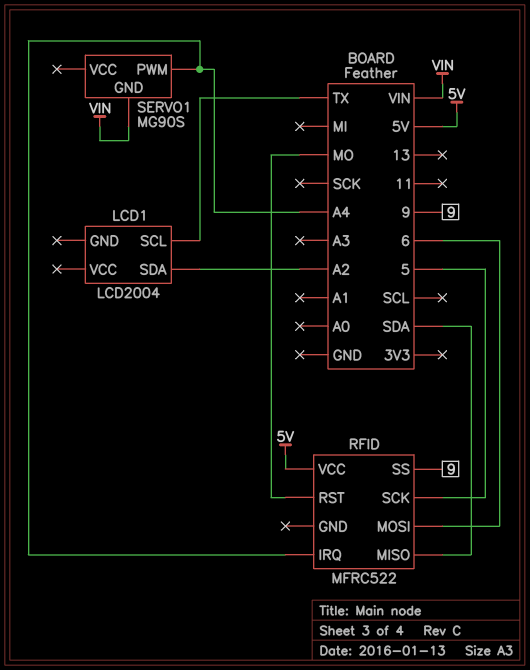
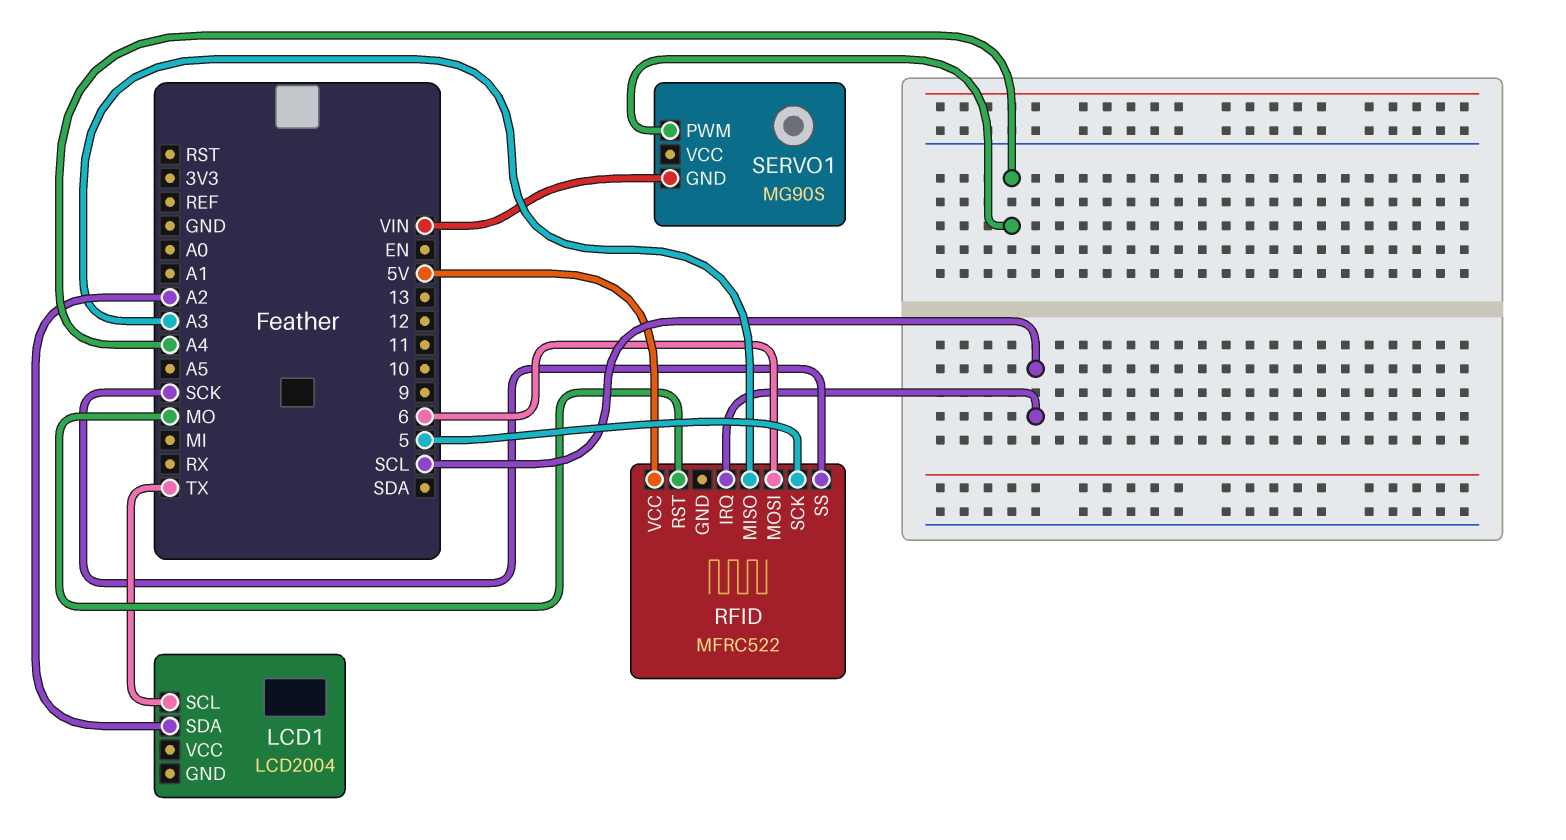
RFID pin IRQ: A4 -> SCL
RFID pin MISO: SDA -> A3
RFID pin SS: 9 -> SCK

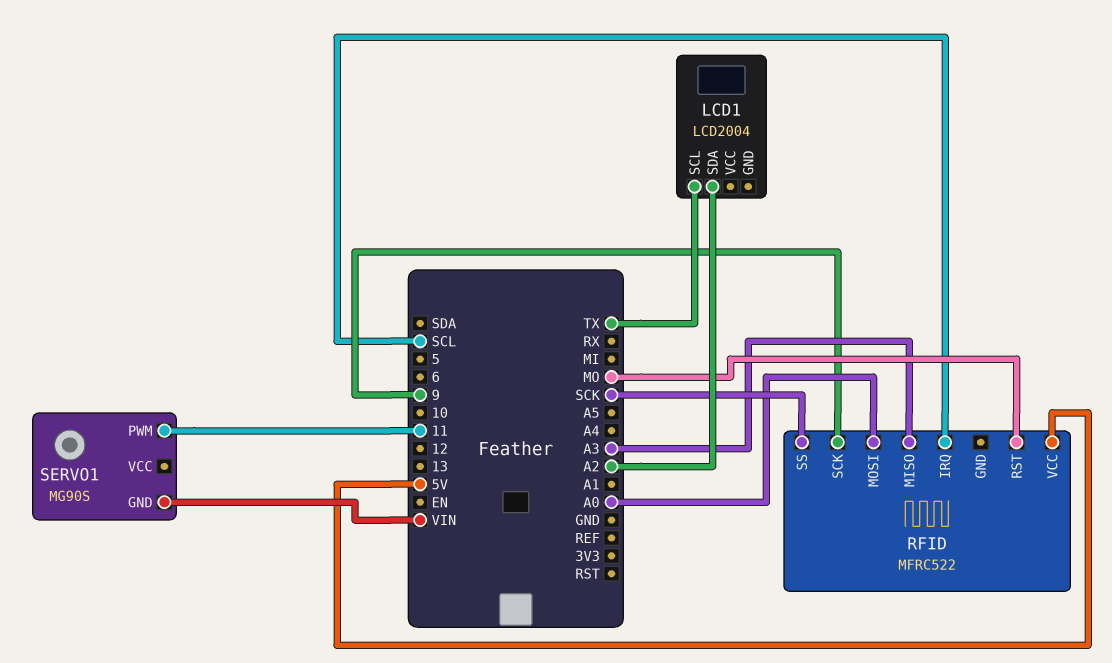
RFID pin MOSI: 6 -> A0
RFID pin SCK: 5 -> 9
SERVO1 pin PWM: A4 -> 11

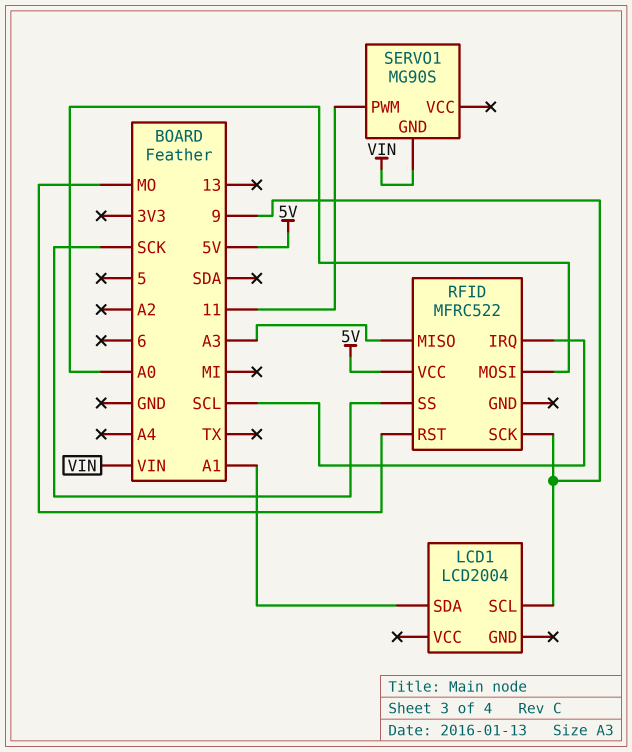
LCD1 pin SCL: TX -> 9
LCD1 pin SDA: A2 -> A1

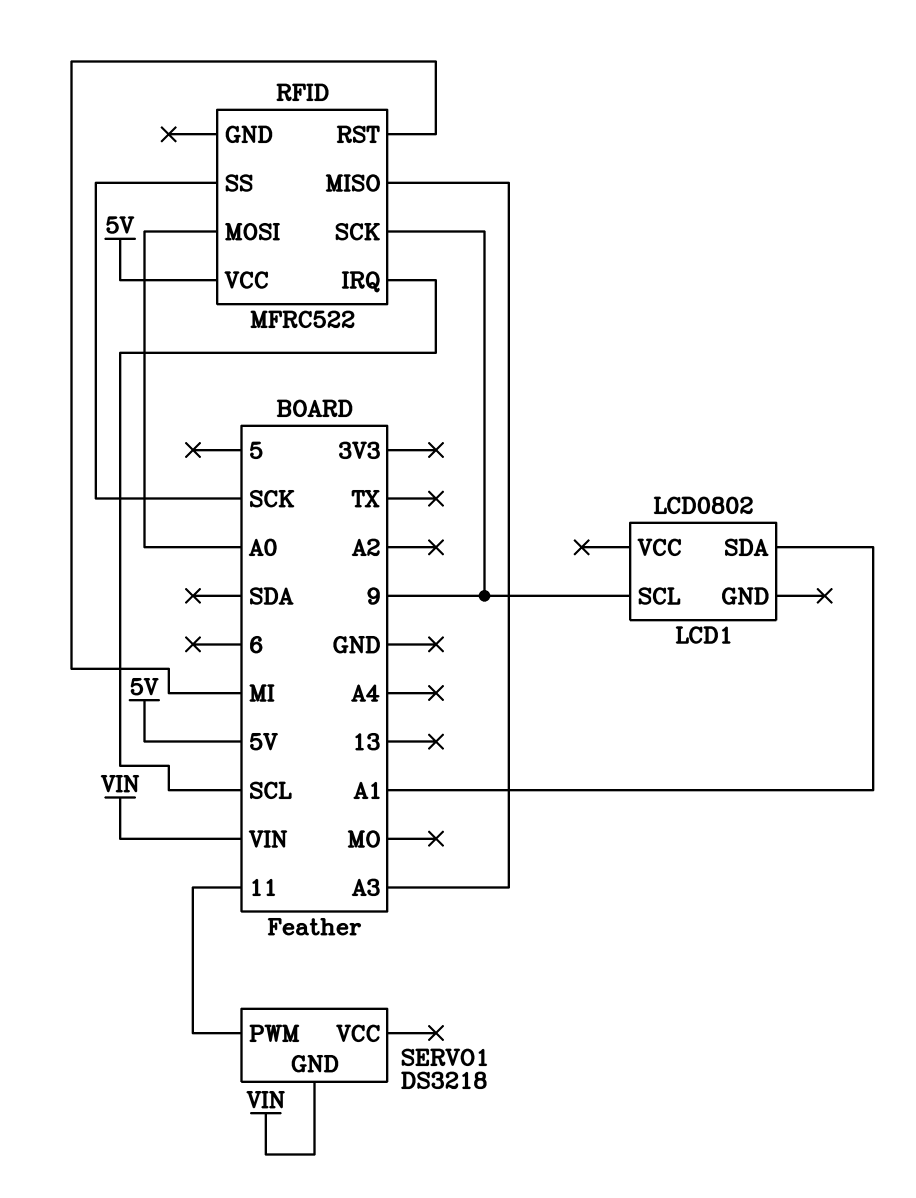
LCD1: LCD2004 -> LCD0802
RFID pin RST: MO -> MI
SERVO1: MG90S -> DS3218

